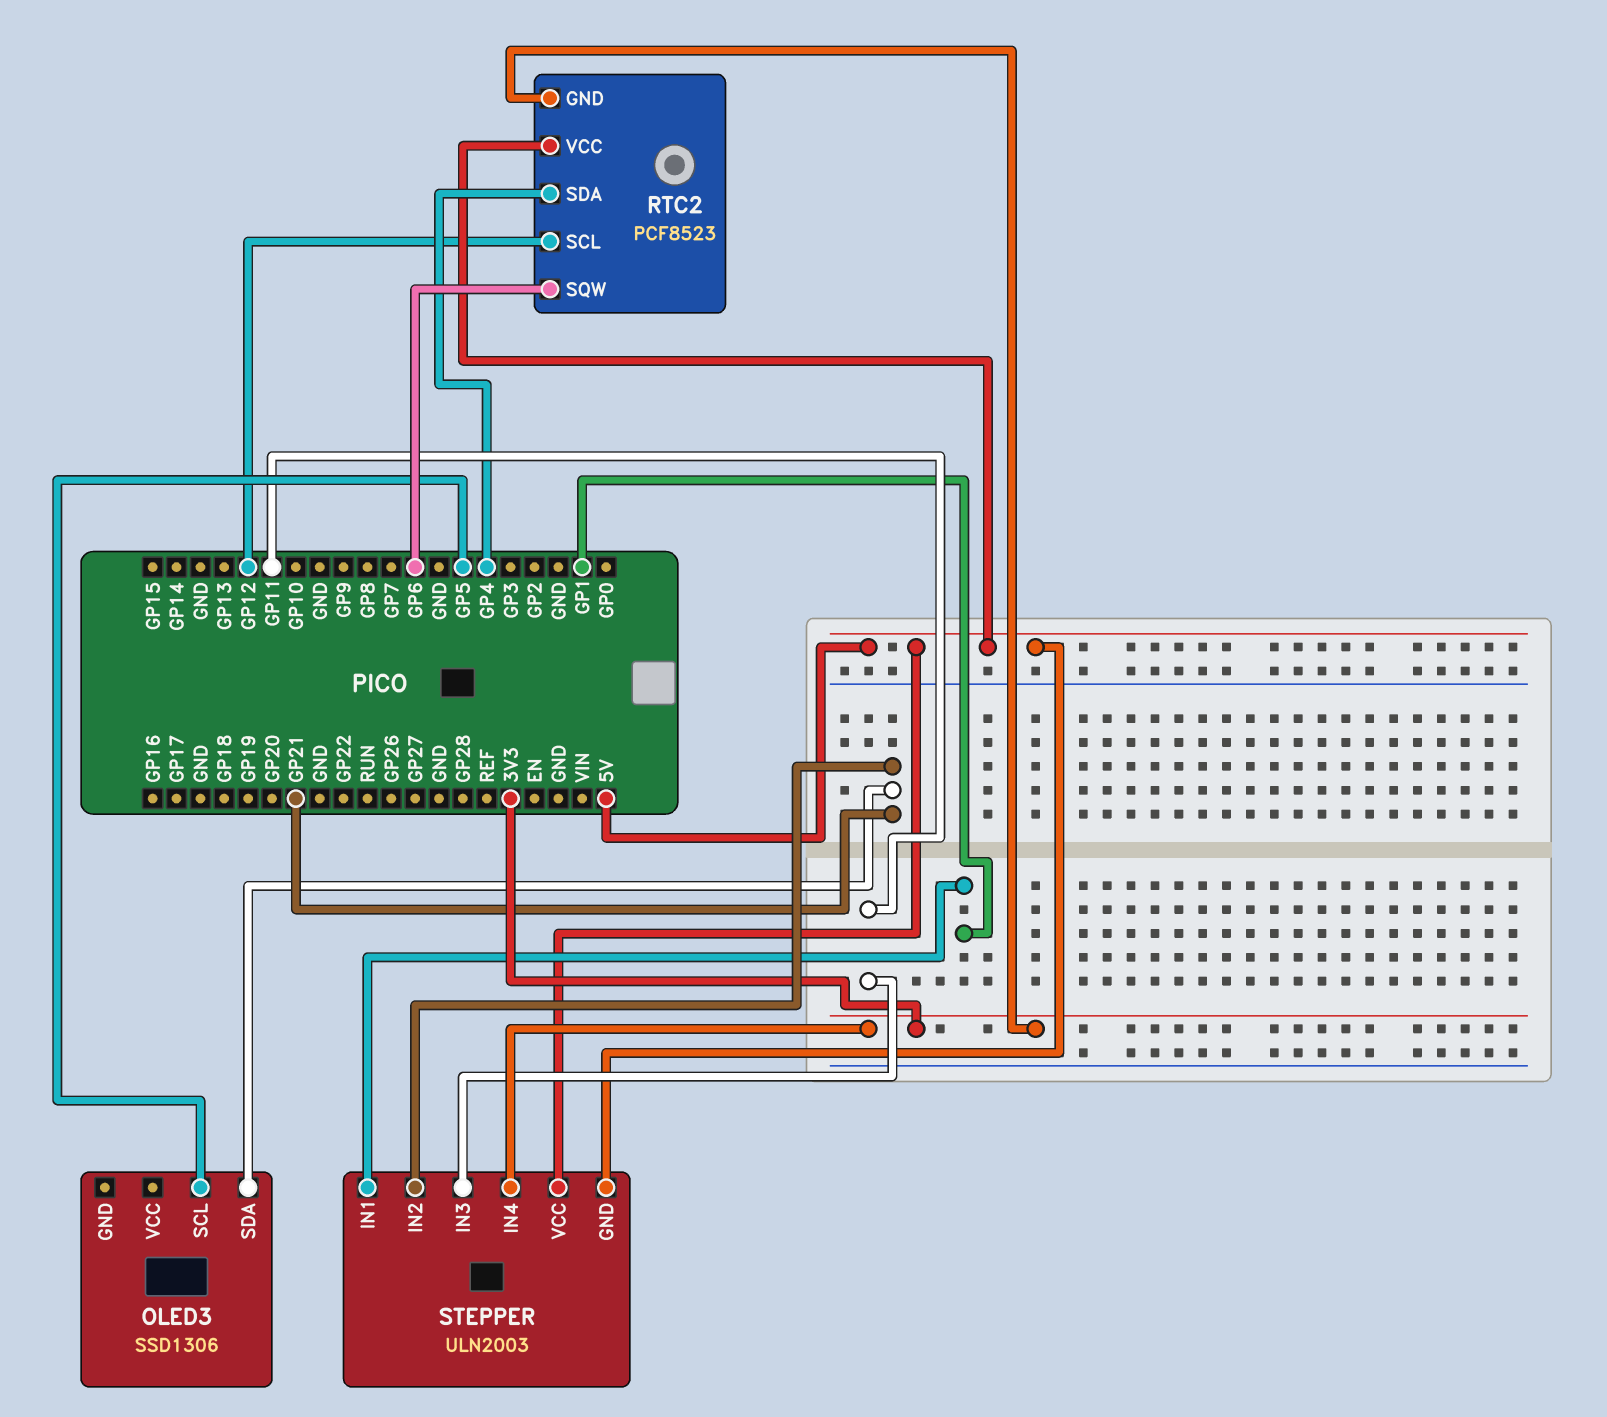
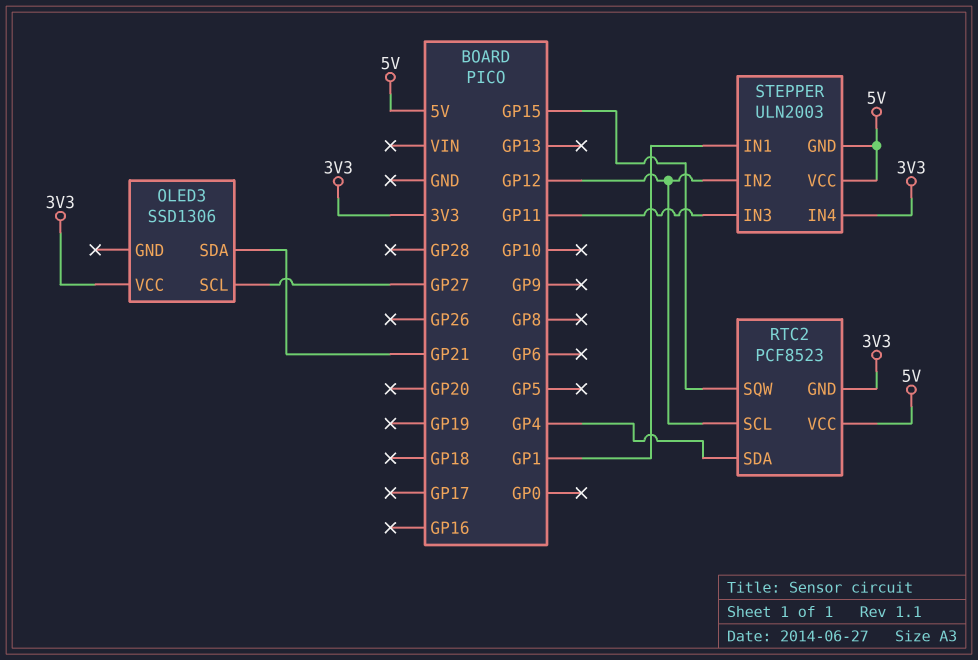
OLED3 pin SCL: GP5 -> GP27
OLED3 pin VCC: none -> 3V3
RTC2 pin SQW: GP6 -> GP15
STEPPER pin IN2: GP21 -> GP12

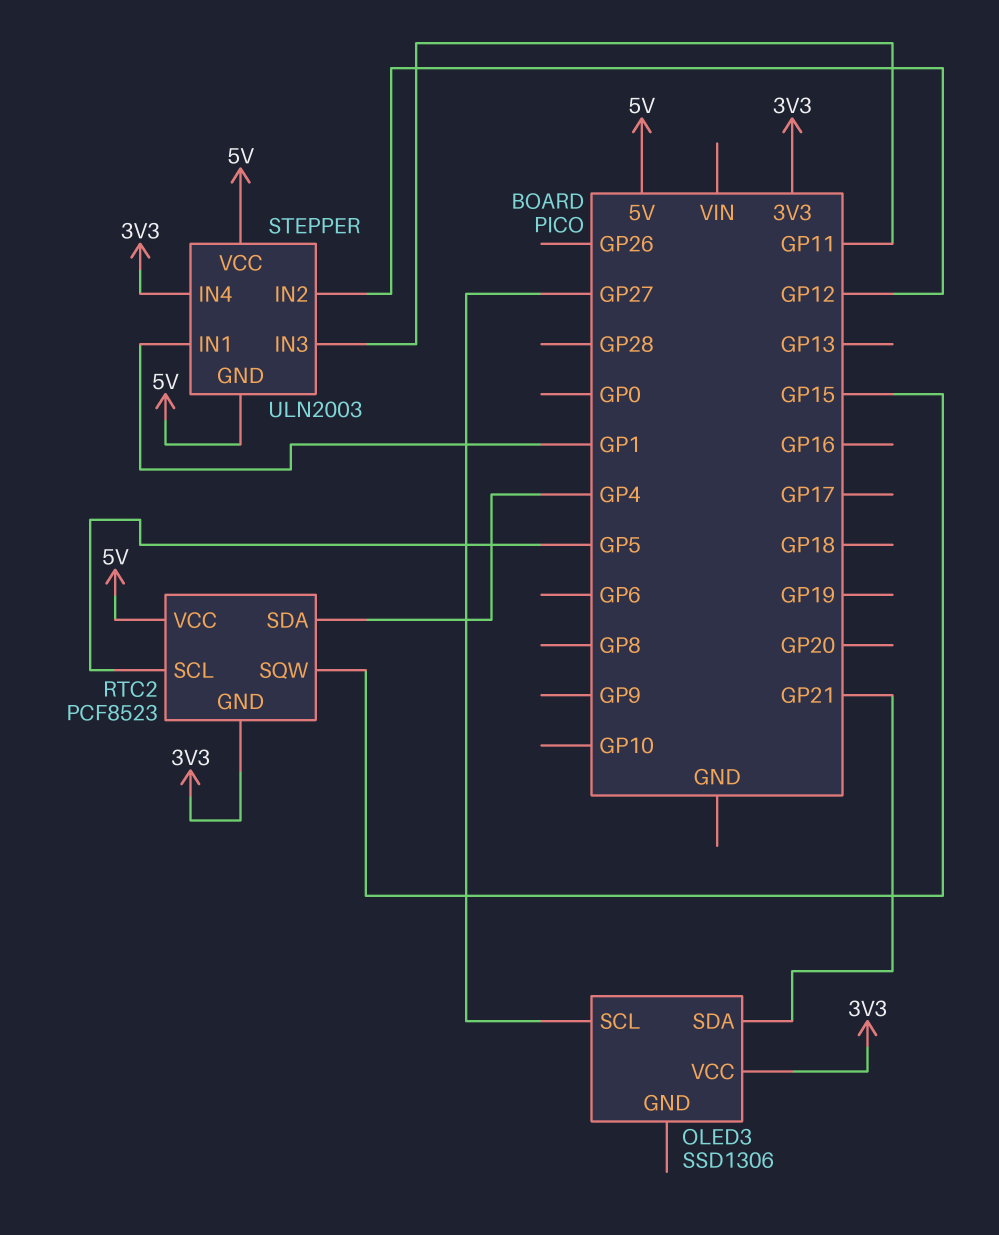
RTC2 pin SCL: GP12 -> GP5

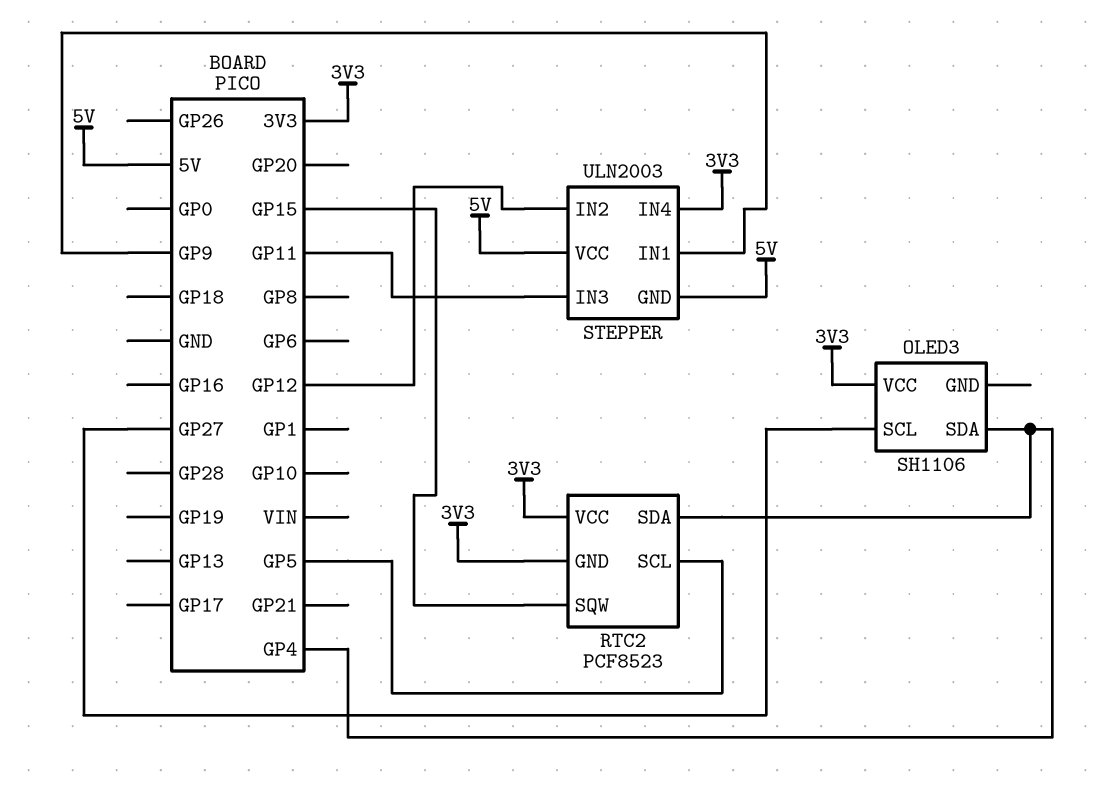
OLED3: SSD1306 -> SH1106
OLED3 pin SDA: GP21 -> GP4
RTC2 pin VCC: 5V -> 3V3
STEPPER pin IN1: GP1 -> GP9

